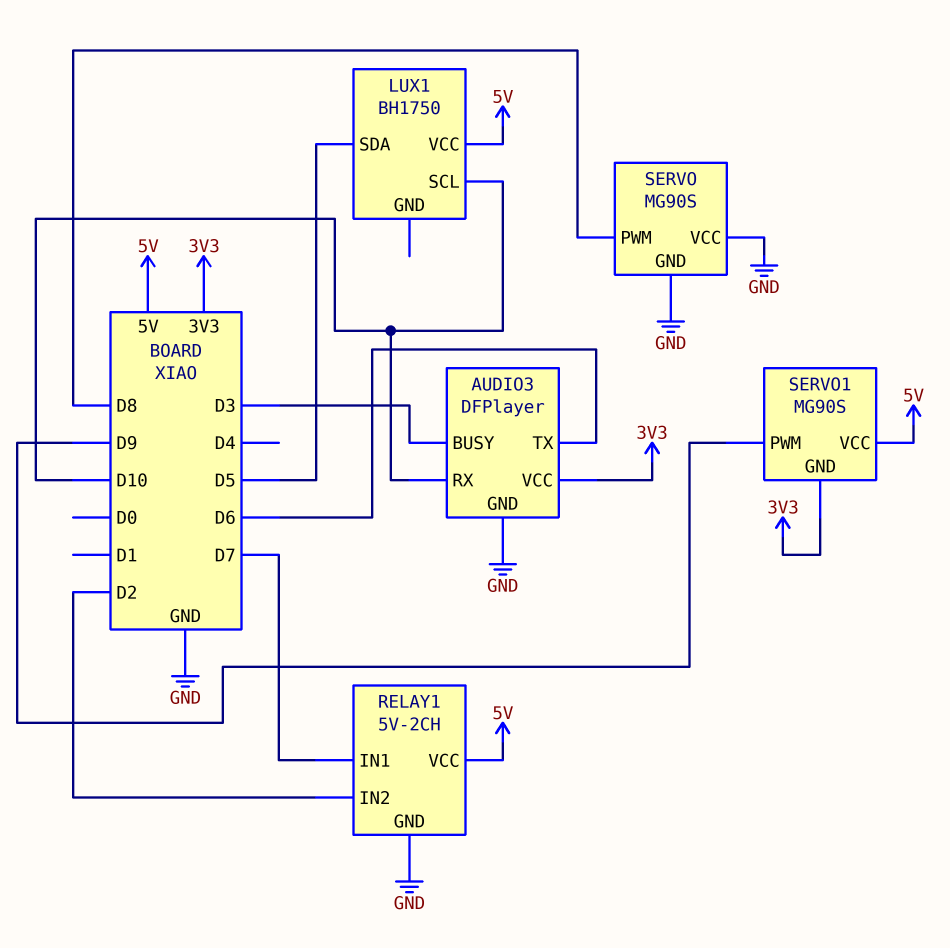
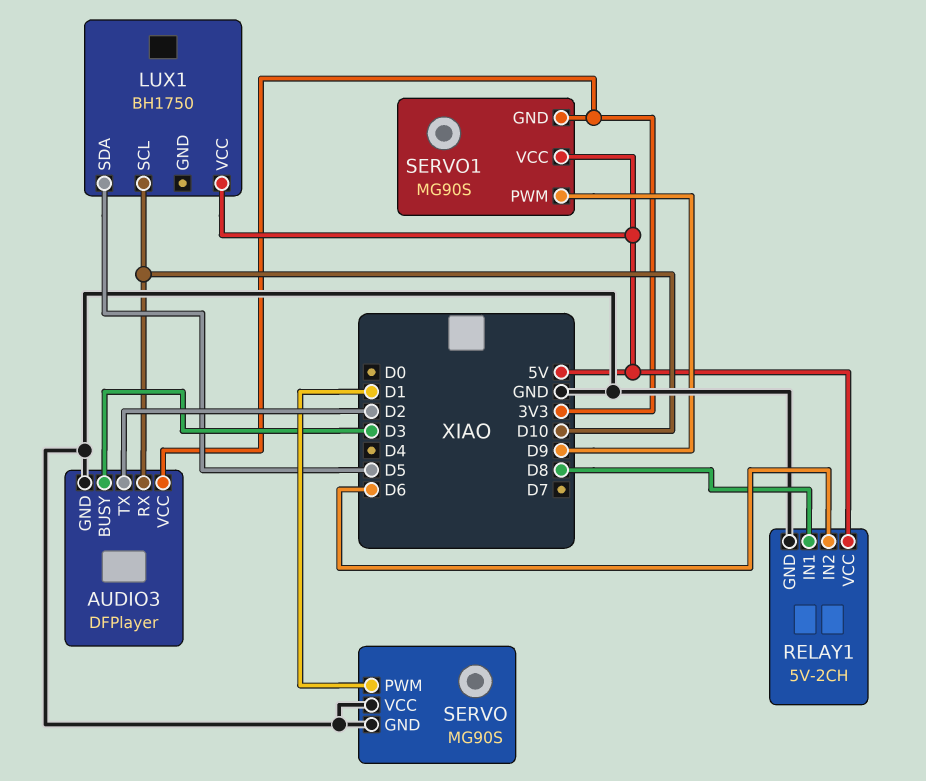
AUDIO3 pin TX: D6 -> D2
RELAY1 pin IN1: D7 -> D8
RELAY1 pin IN2: D2 -> D6
SERVO pin PWM: D8 -> D1

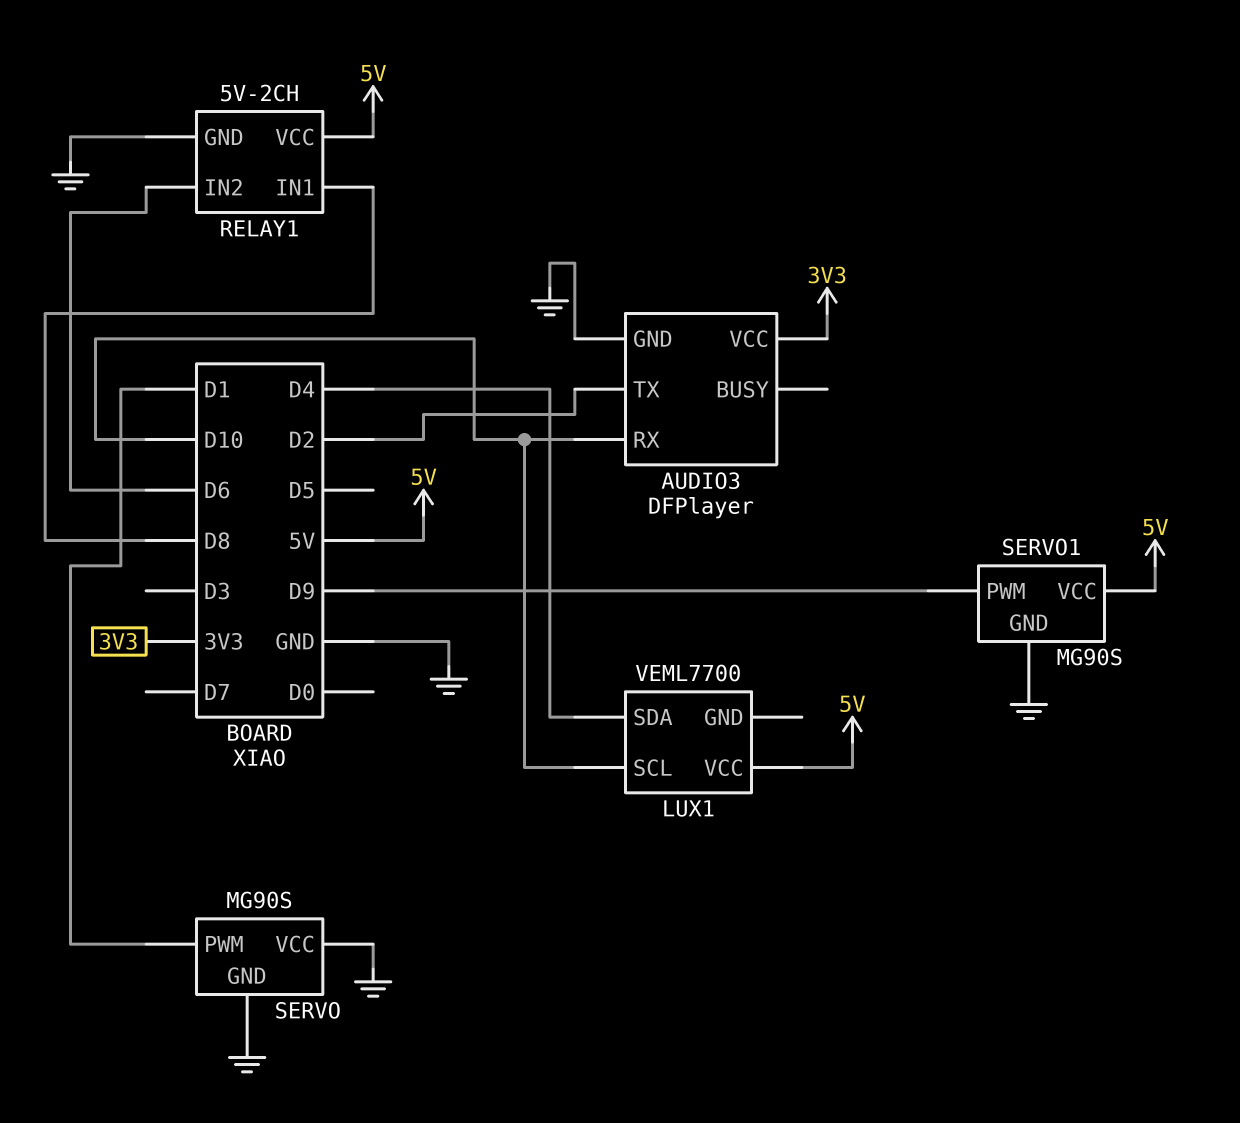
AUDIO3 pin BUSY: D3 -> none
LUX1: BH1750 -> VEML7700
LUX1 pin SDA: D5 -> D4
SERVO1 pin GND: 3V3 -> GND

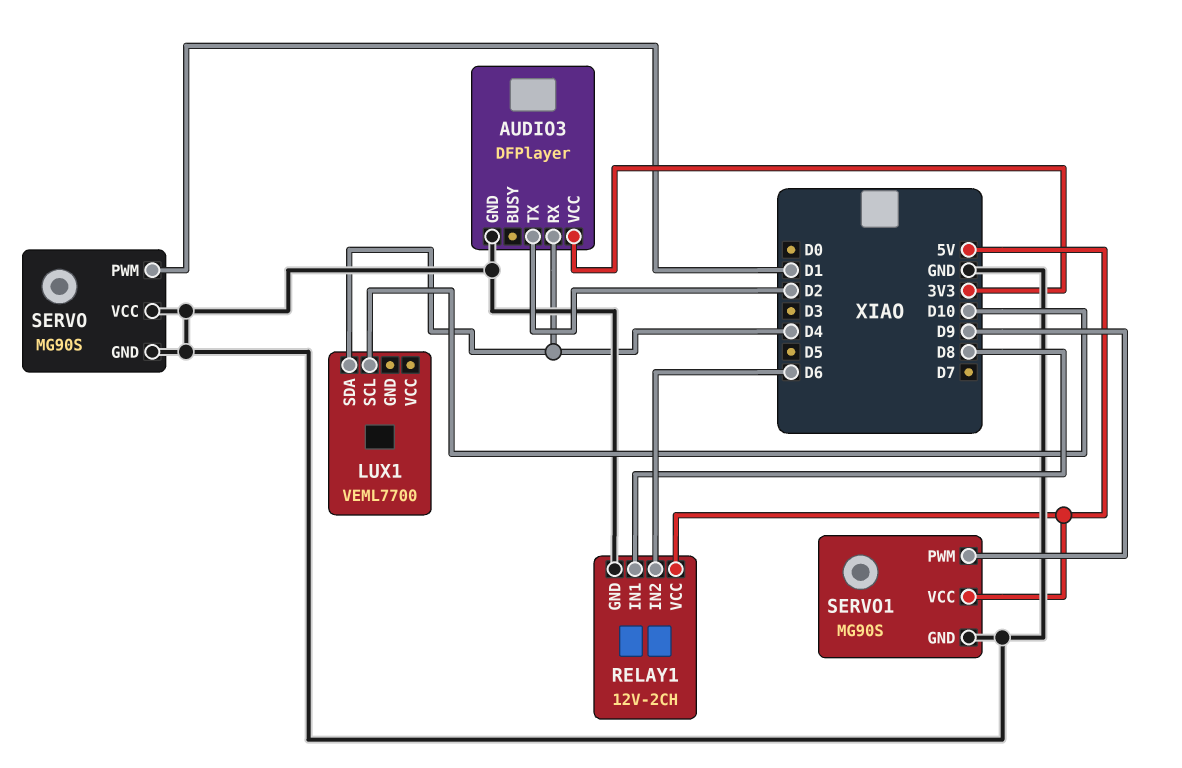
AUDIO3 pin RX: D10 -> D4
LUX1 pin VCC: 5V -> none
RELAY1: 5V-2CH -> 12V-2CH

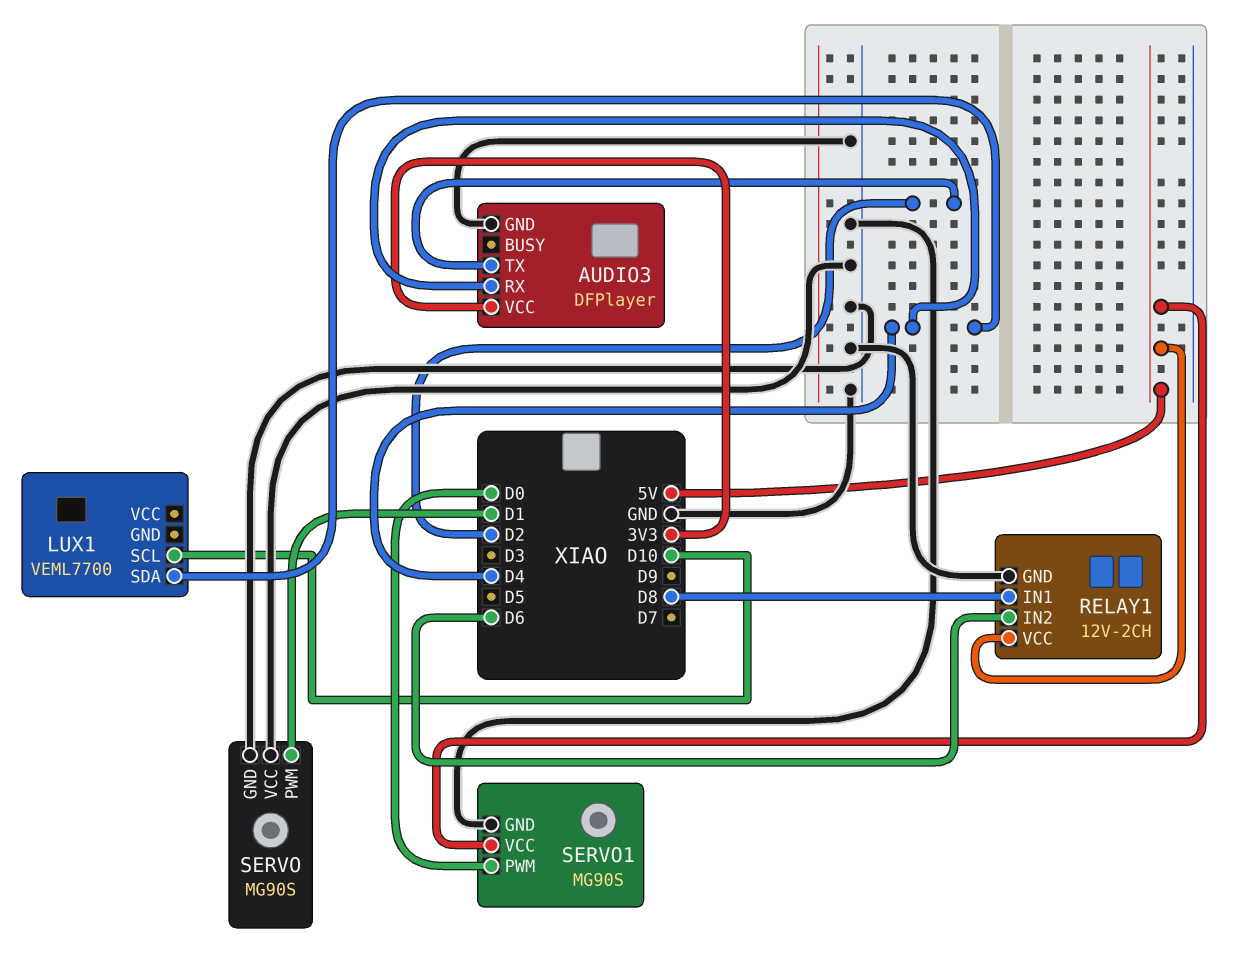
SERVO1 pin PWM: D9 -> D0

